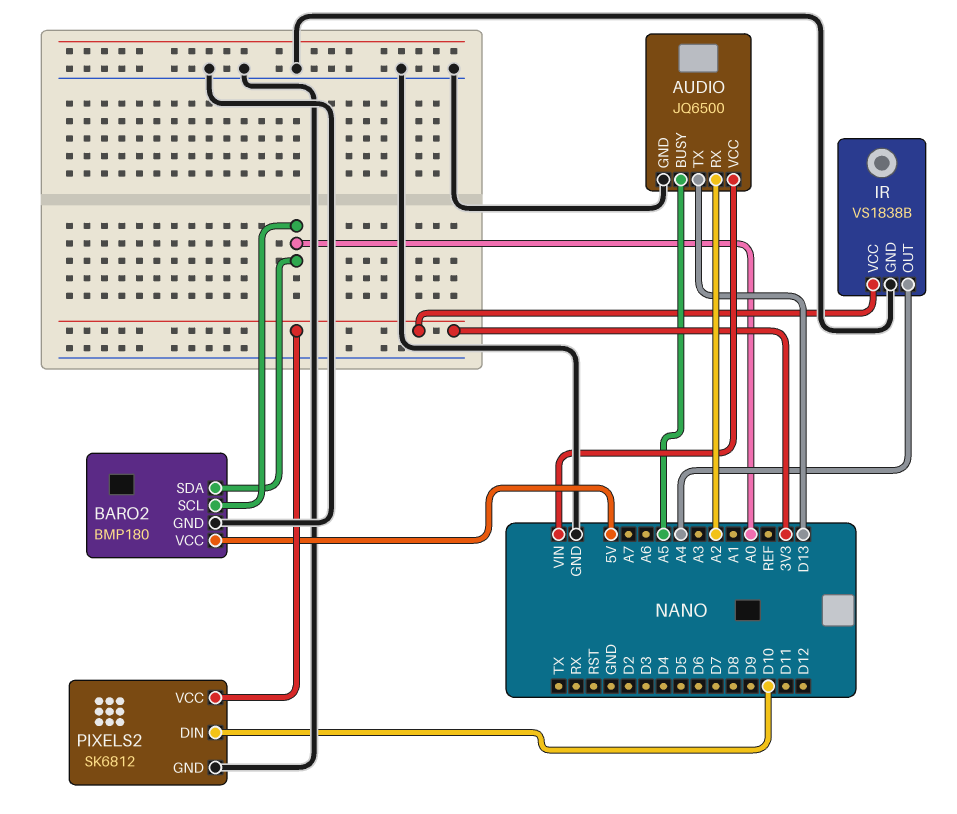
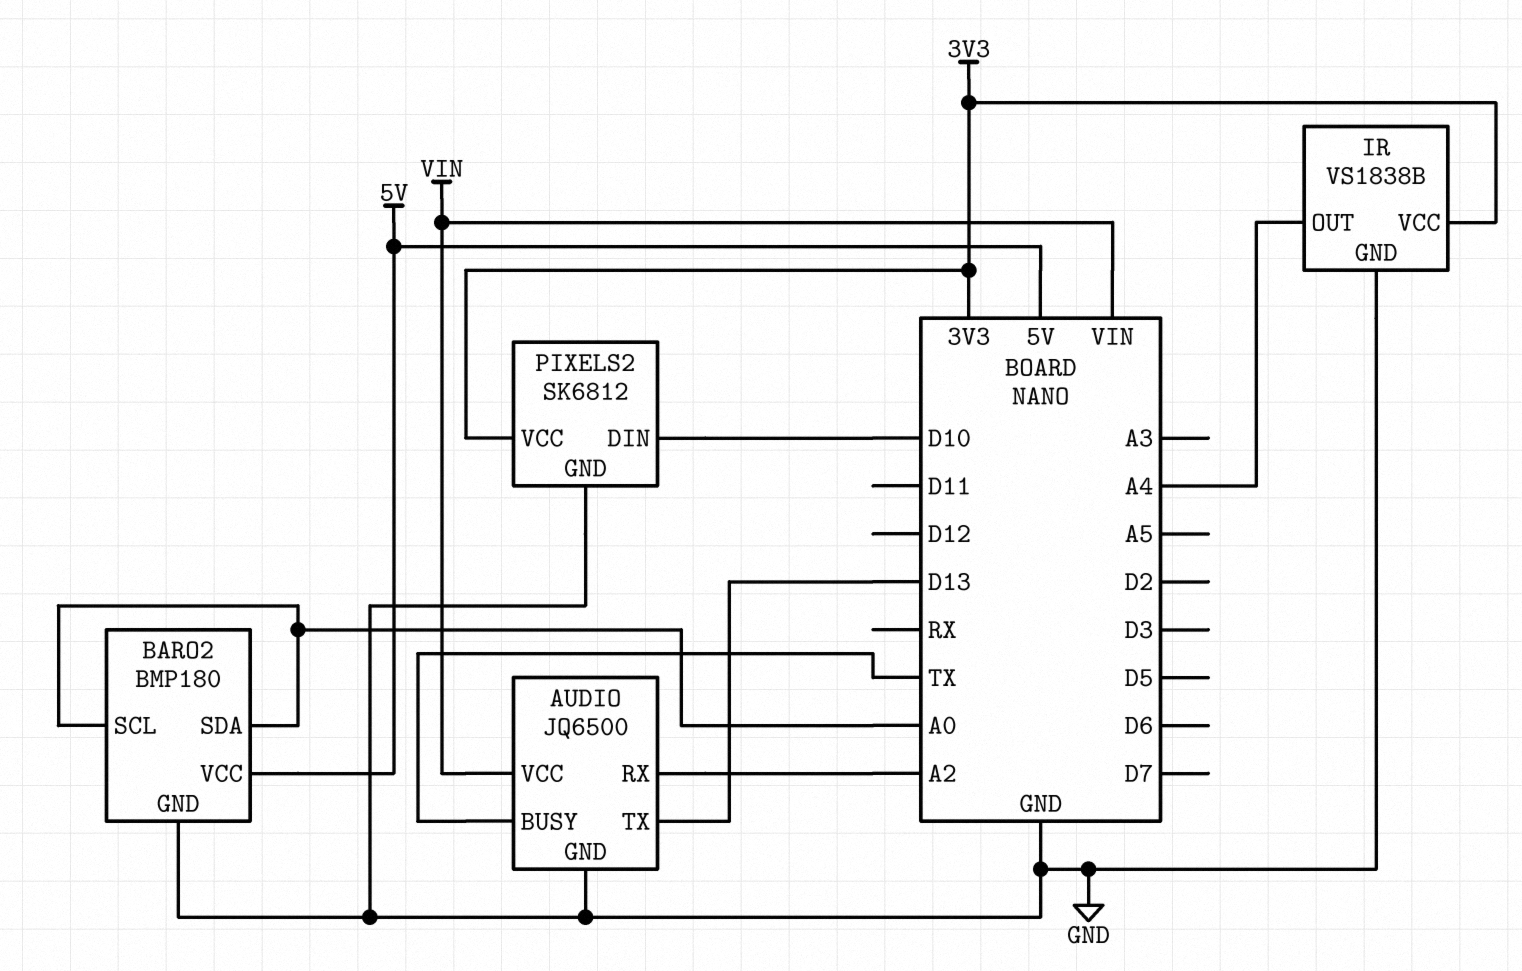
AUDIO pin BUSY: A5 -> TX

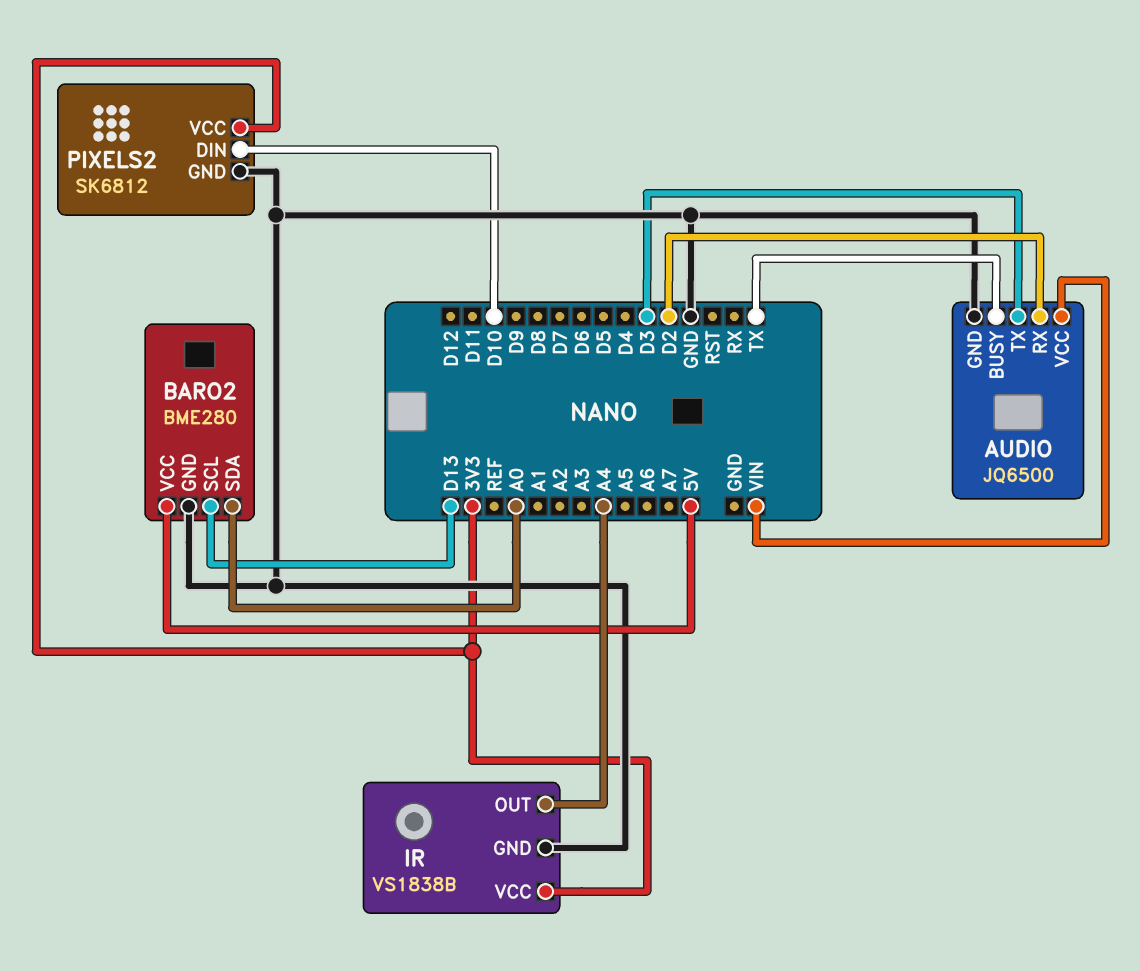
AUDIO pin RX: A2 -> D2
AUDIO pin TX: D13 -> D3
BARO2: BMP180 -> BME280
BARO2 pin SCL: A0 -> D13

